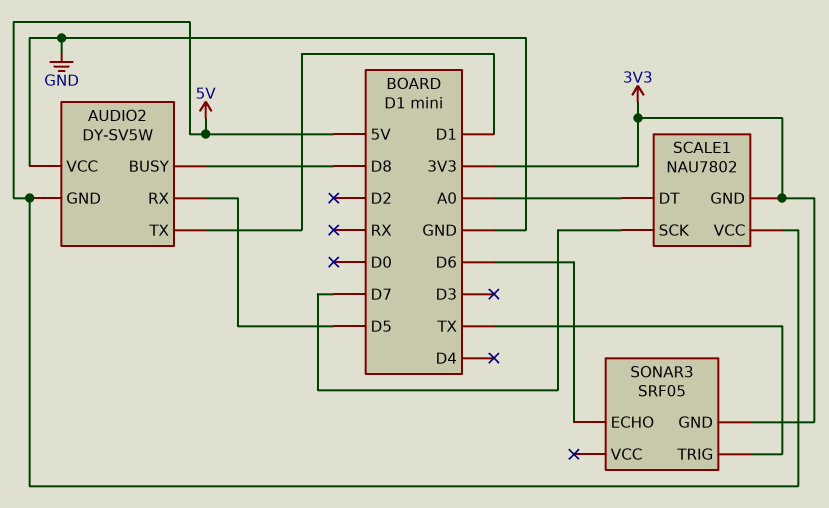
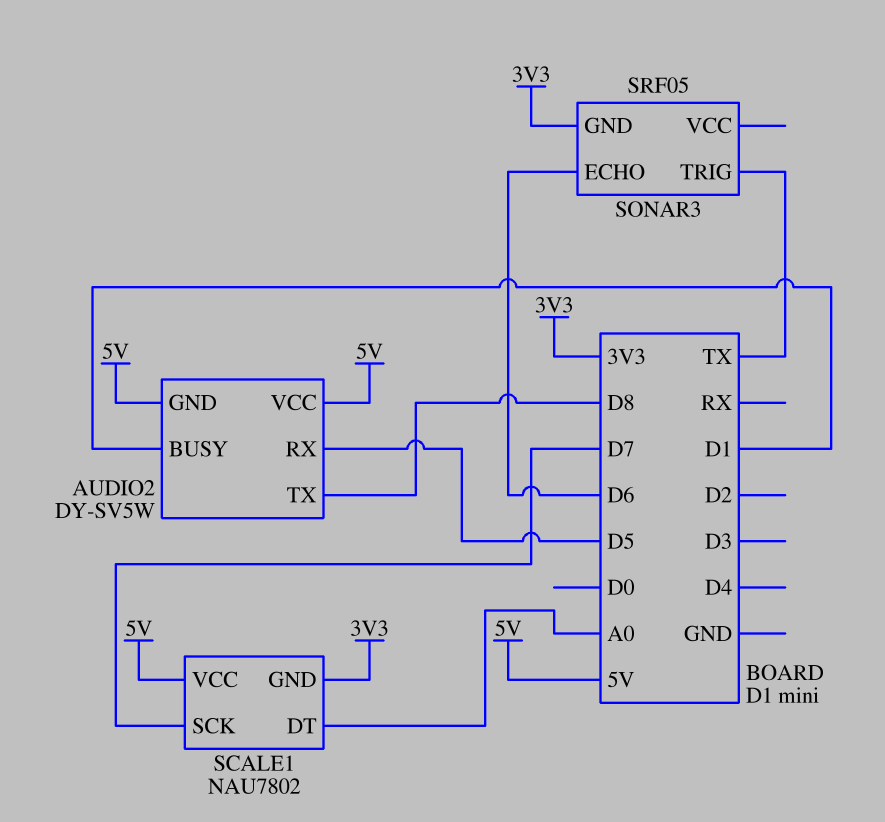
AUDIO2 pin BUSY: D8 -> D1
AUDIO2 pin TX: D1 -> D8
AUDIO2 pin VCC: GND -> 5V

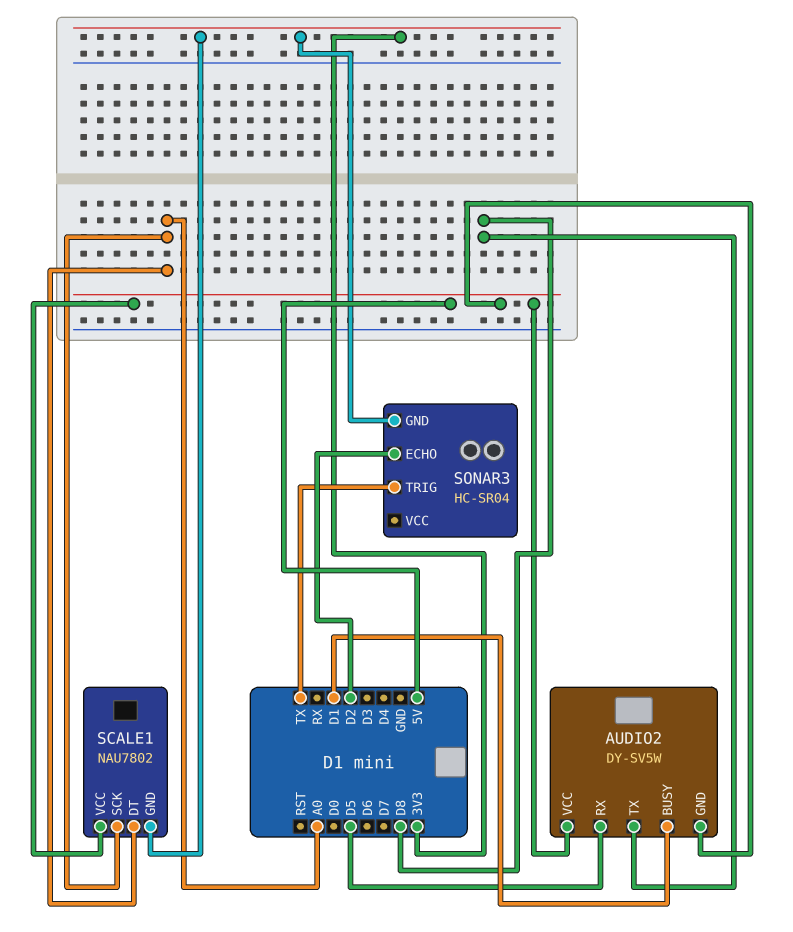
SCALE1 pin SCK: D7 -> A0
SONAR3: SRF05 -> HC-SR04
SONAR3 pin ECHO: D6 -> D2

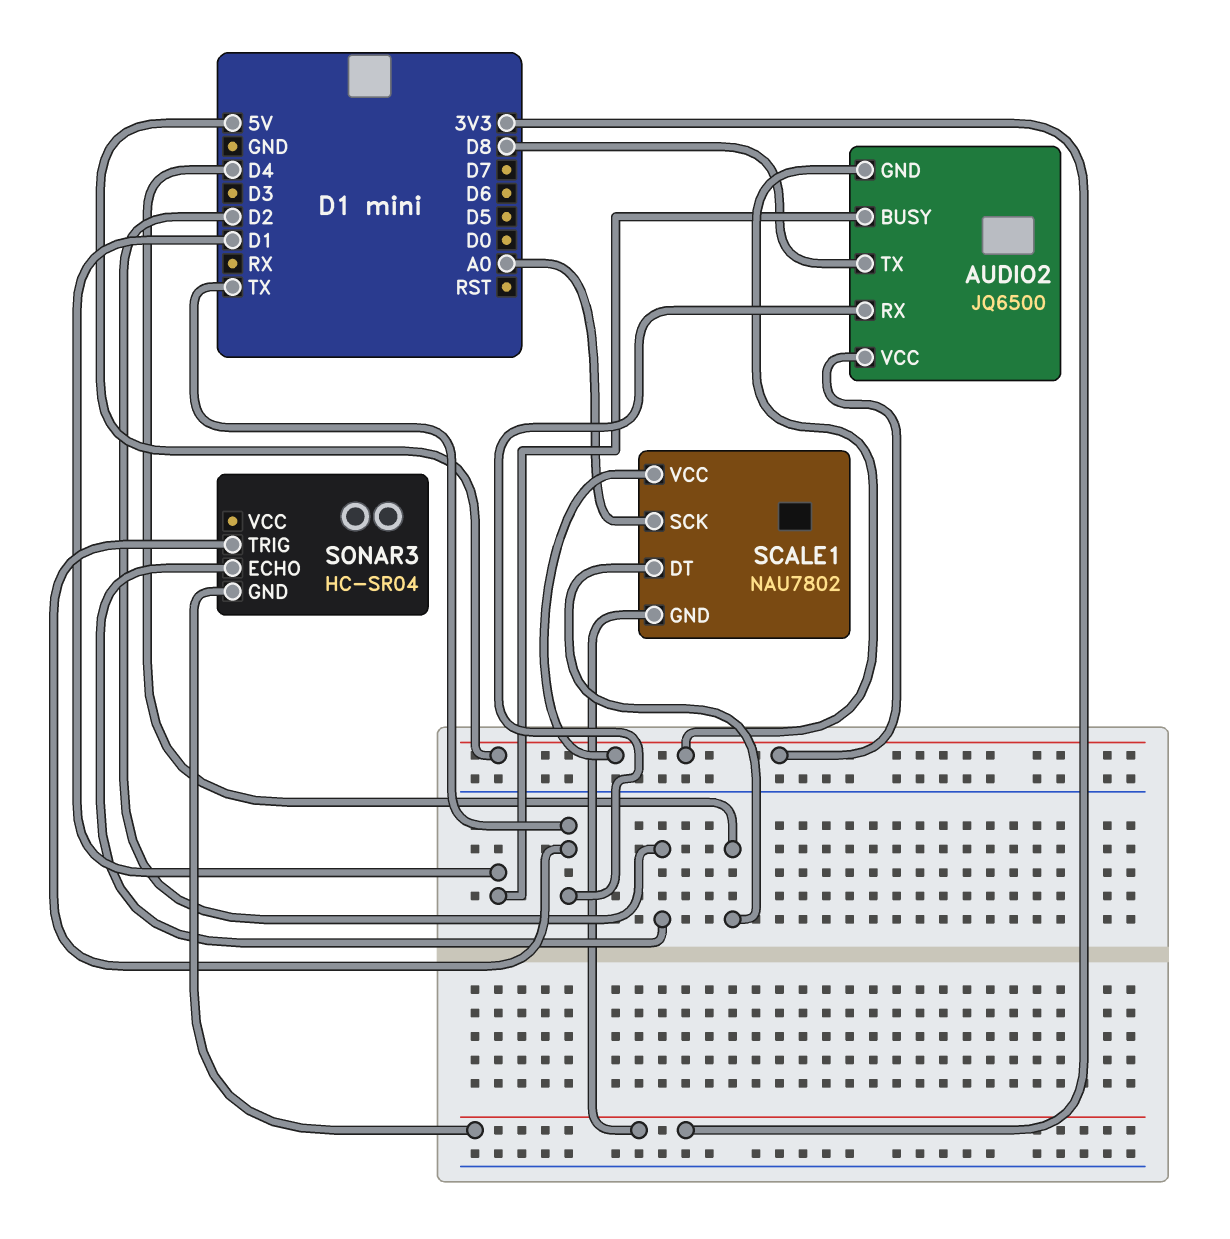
AUDIO2: DY-SV5W -> JQ6500
AUDIO2 pin RX: D5 -> TX
SCALE1 pin DT: A0 -> D4

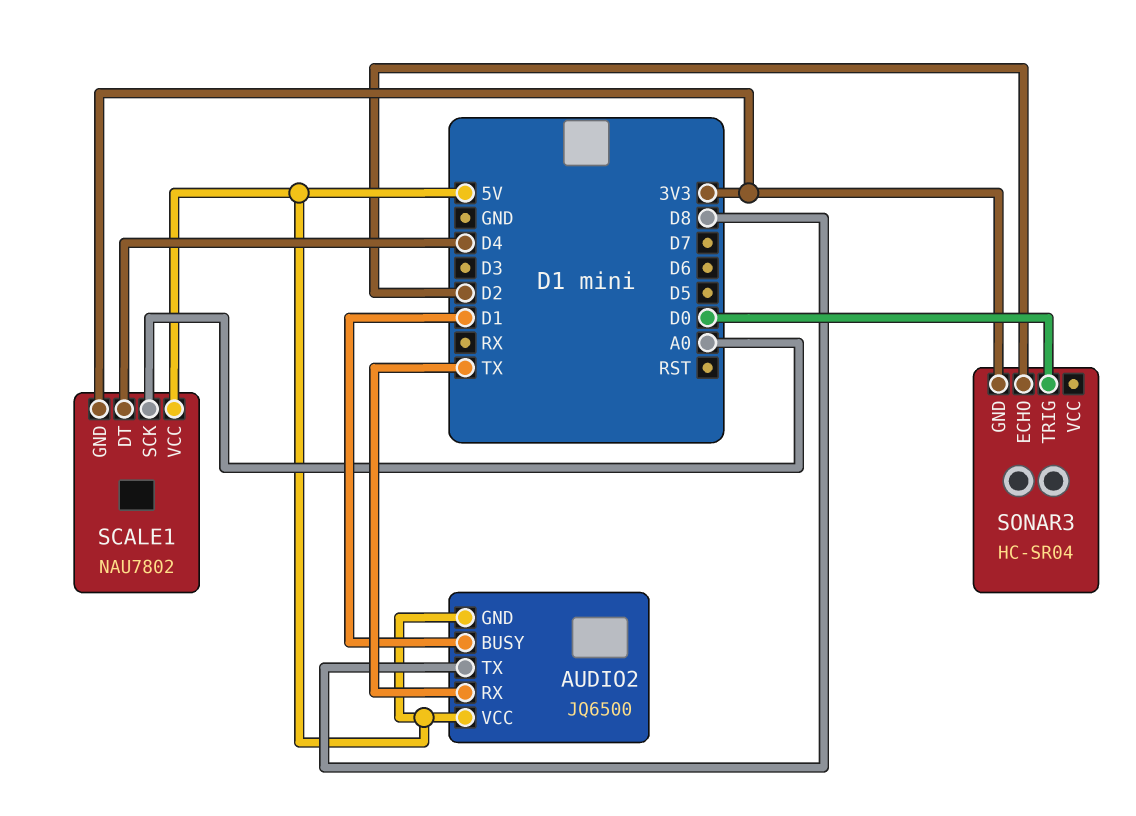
SONAR3 pin TRIG: TX -> D0

